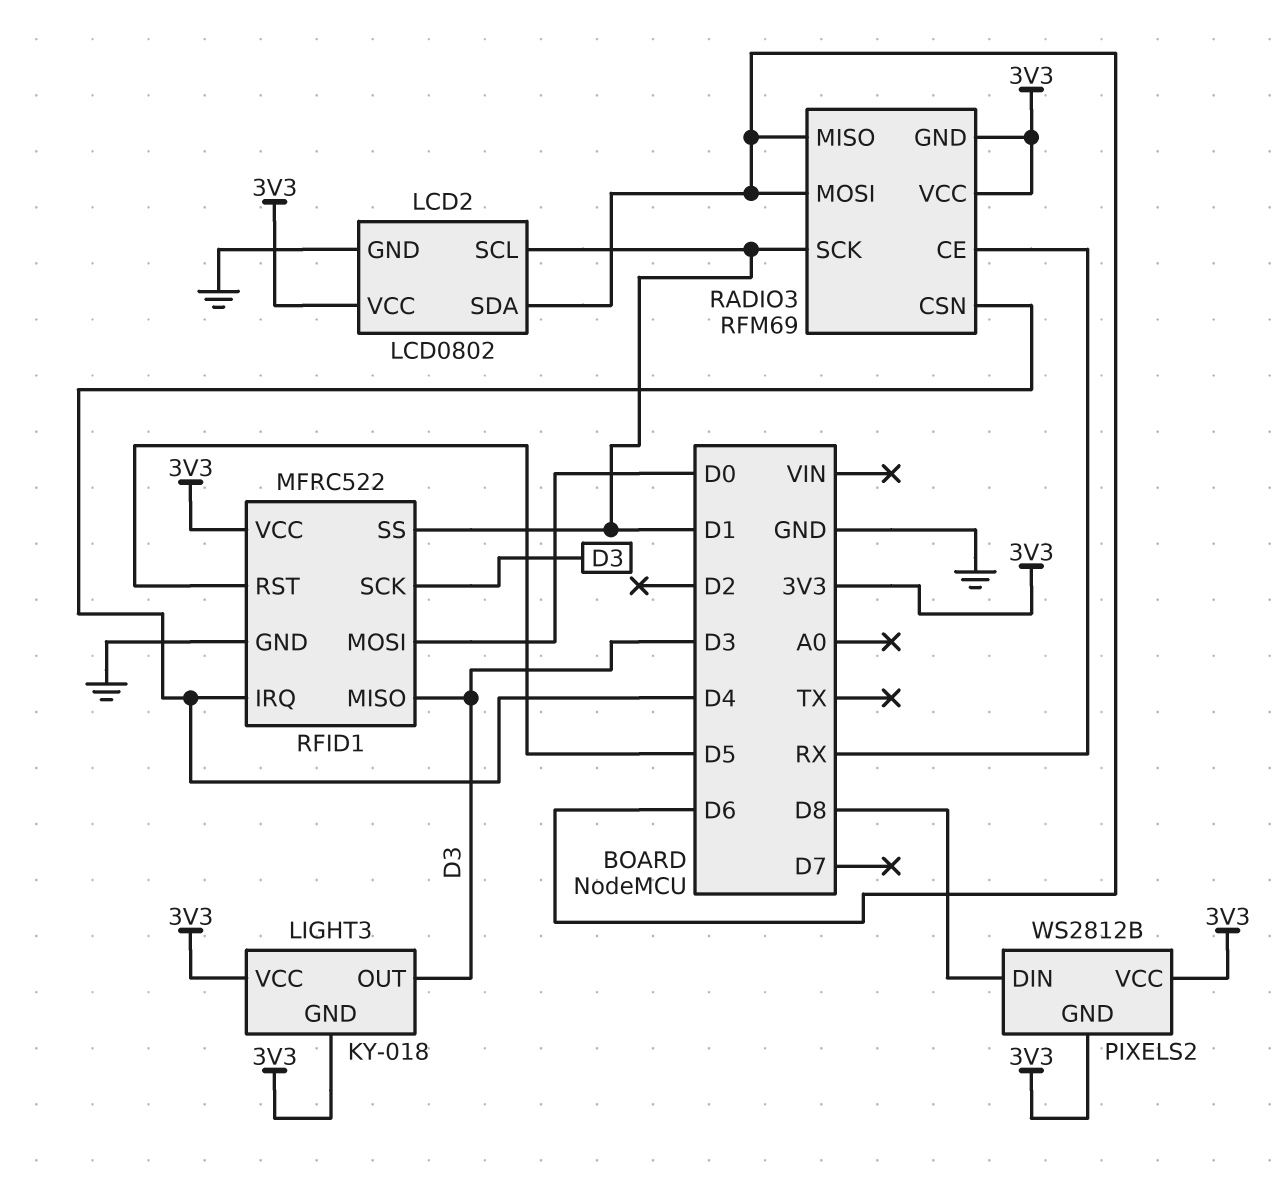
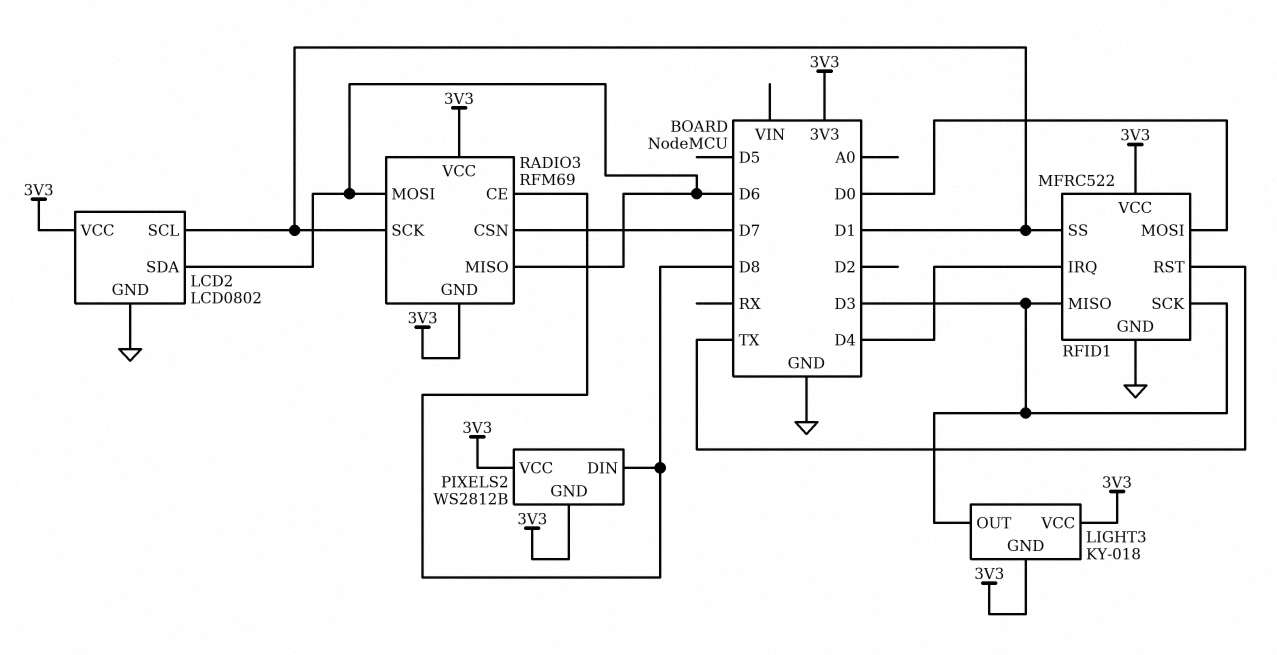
RADIO3 pin CE: RX -> D8
RADIO3 pin CSN: D4 -> D7
RFID1 pin RST: D5 -> TX

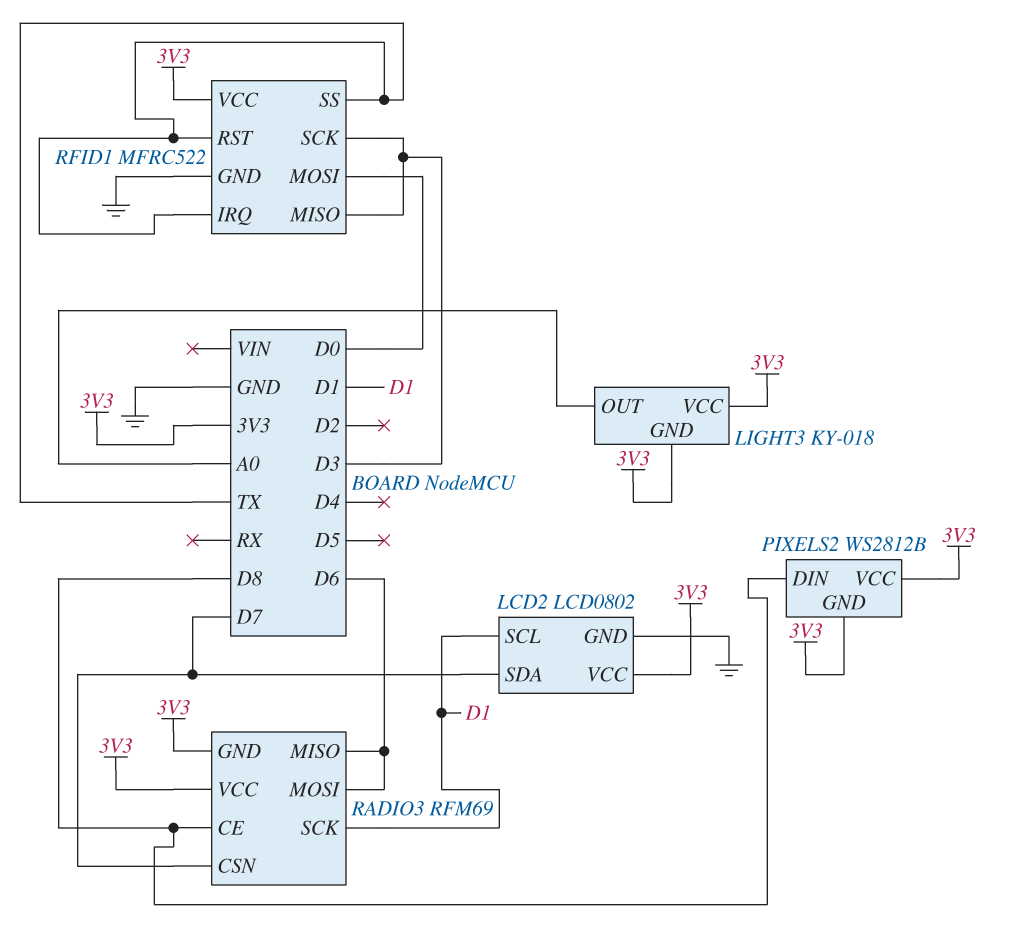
LCD2 pin SDA: D6 -> D7
LIGHT3 pin OUT: D3 -> A0
RFID1 pin IRQ: D4 -> TX
RFID1 pin SS: D1 -> TX

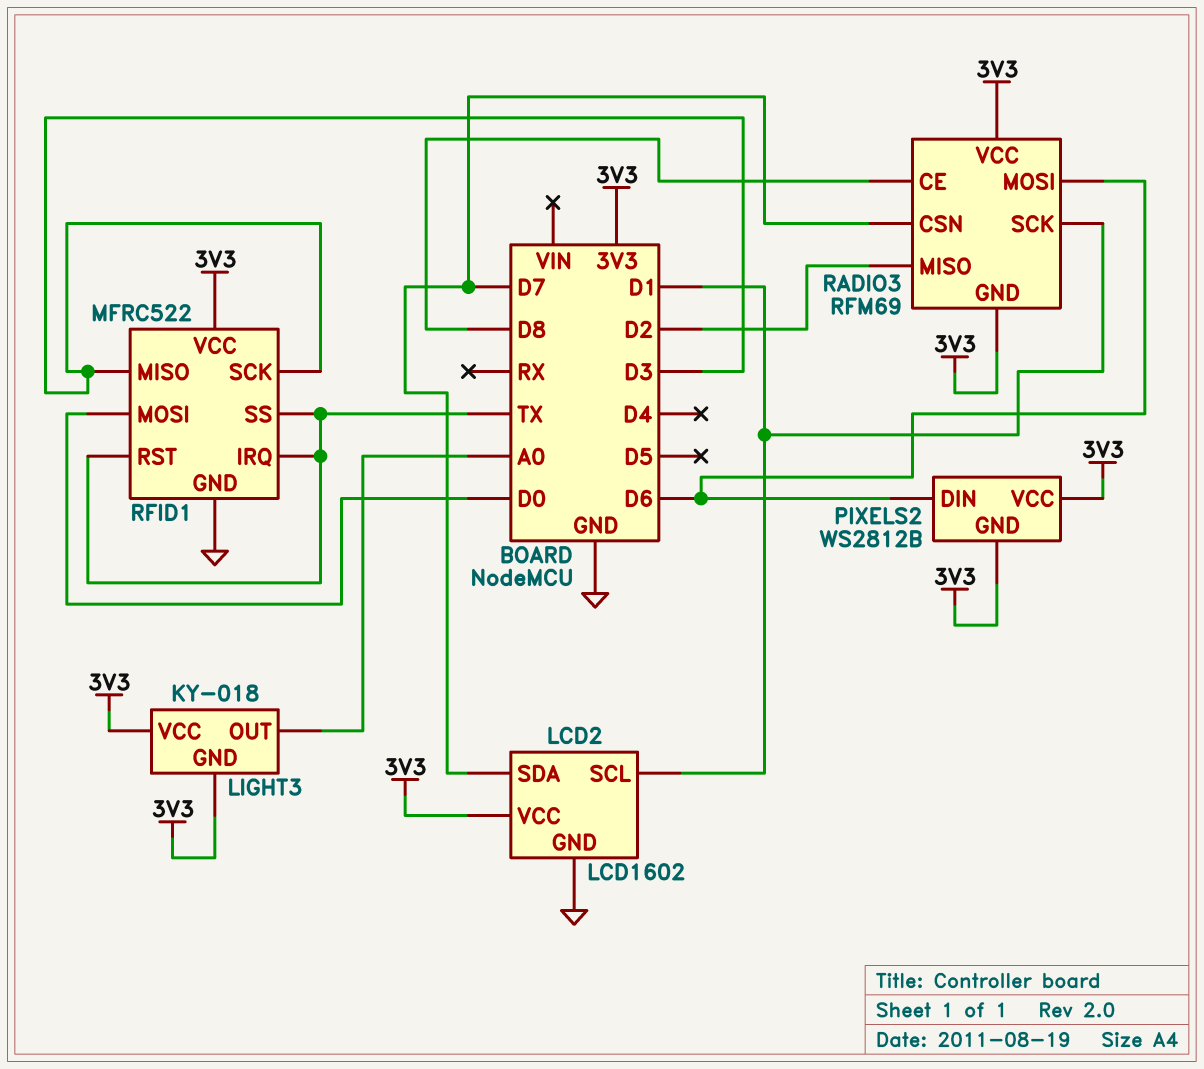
LCD2: LCD0802 -> LCD1602
PIXELS2 pin DIN: D8 -> D6
RADIO3 pin MISO: D6 -> D2

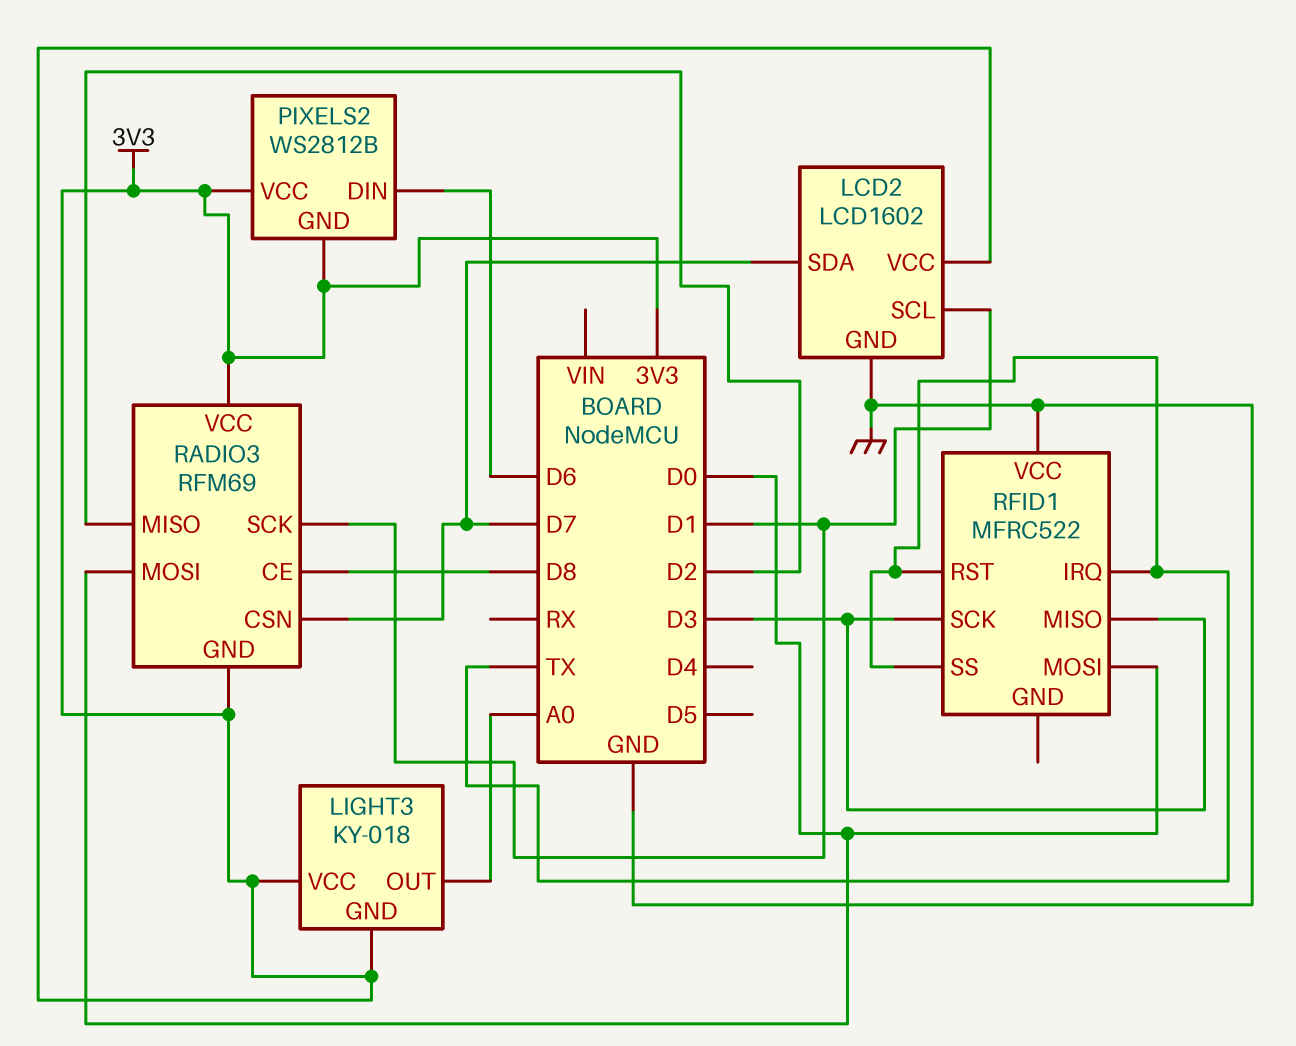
RADIO3 pin MOSI: D6 -> D0
RFID1 pin GND: GND -> none
RFID1 pin VCC: 3V3 -> GND

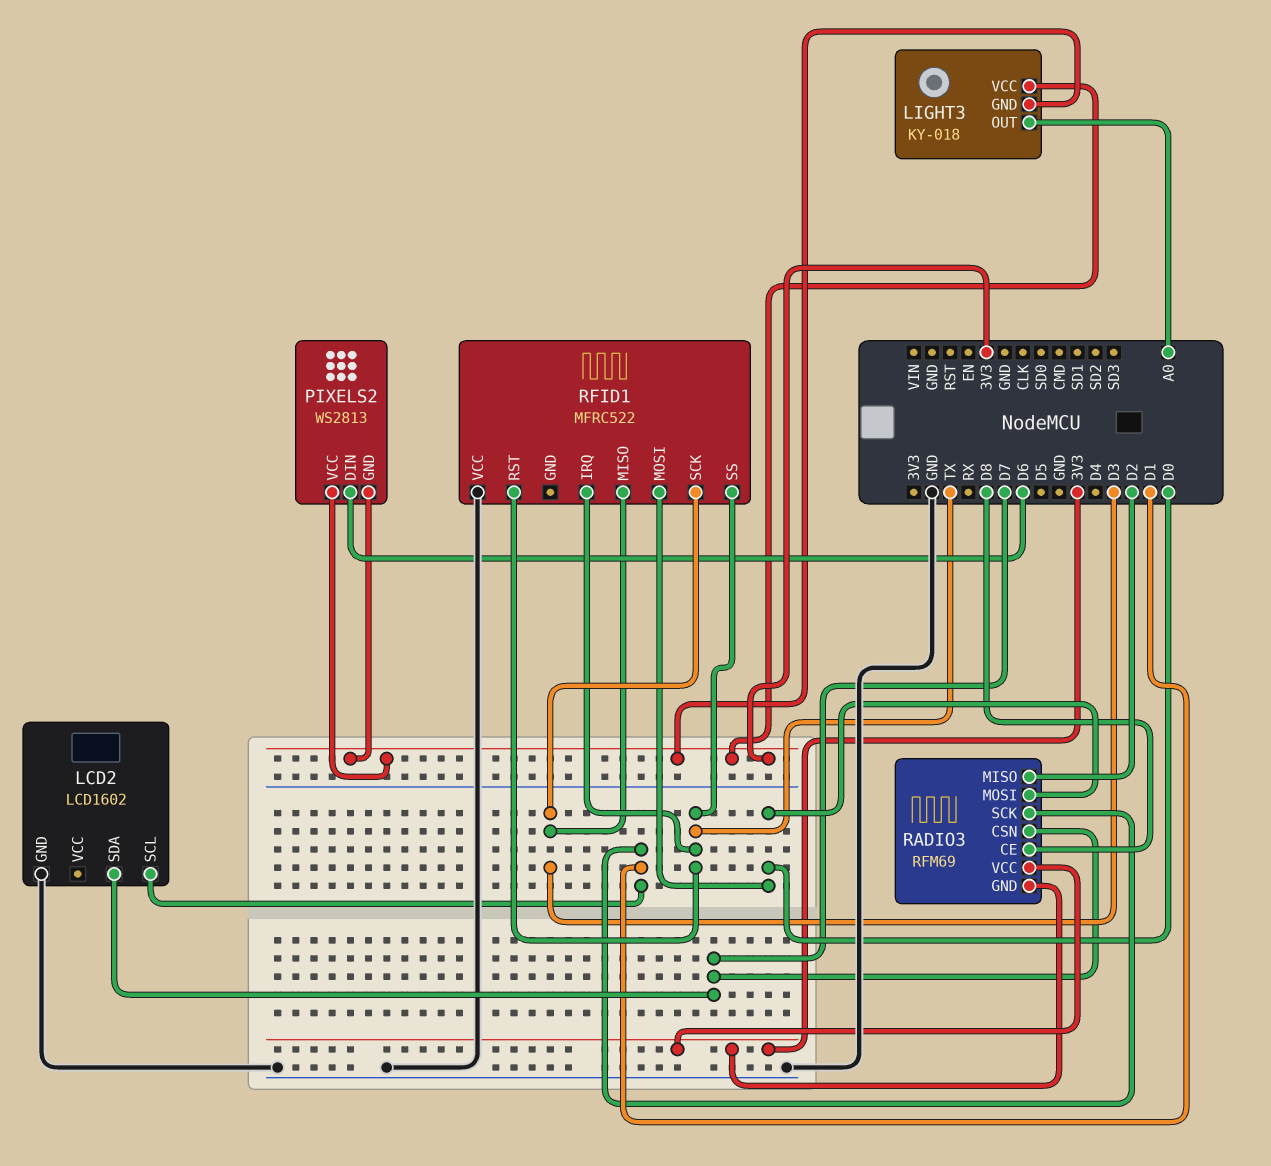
LCD2 pin VCC: 3V3 -> none
PIXELS2: WS2812B -> WS2813

